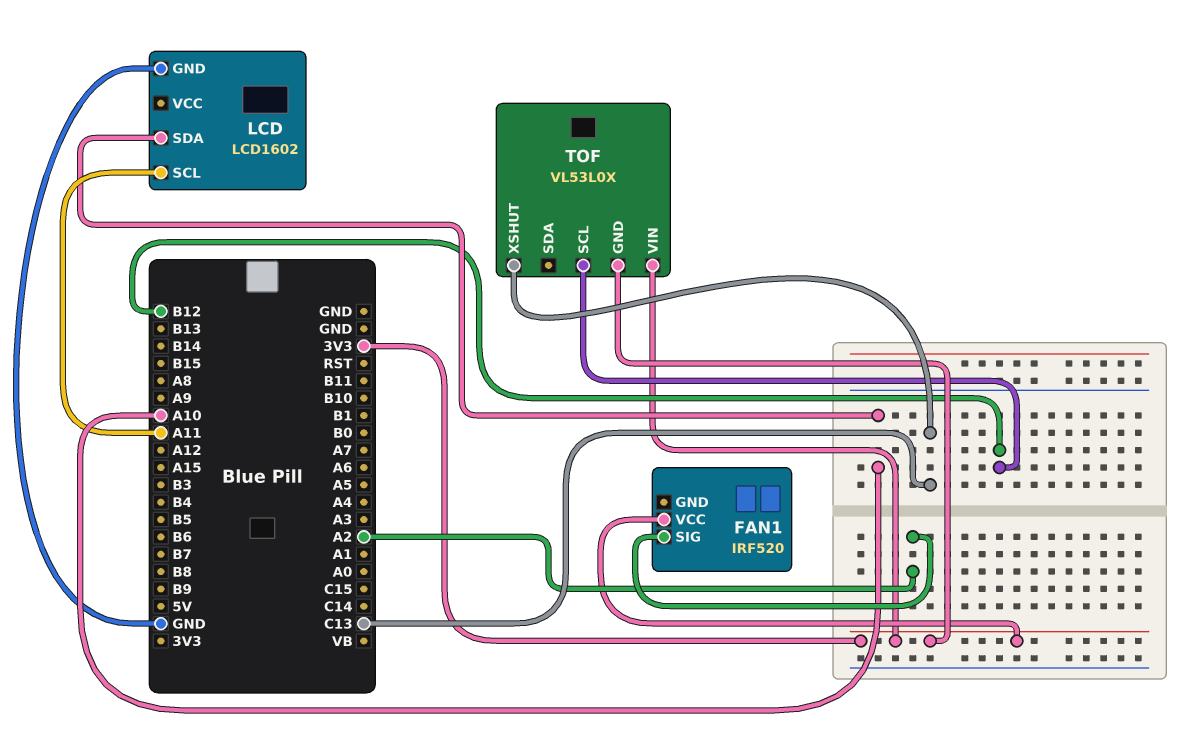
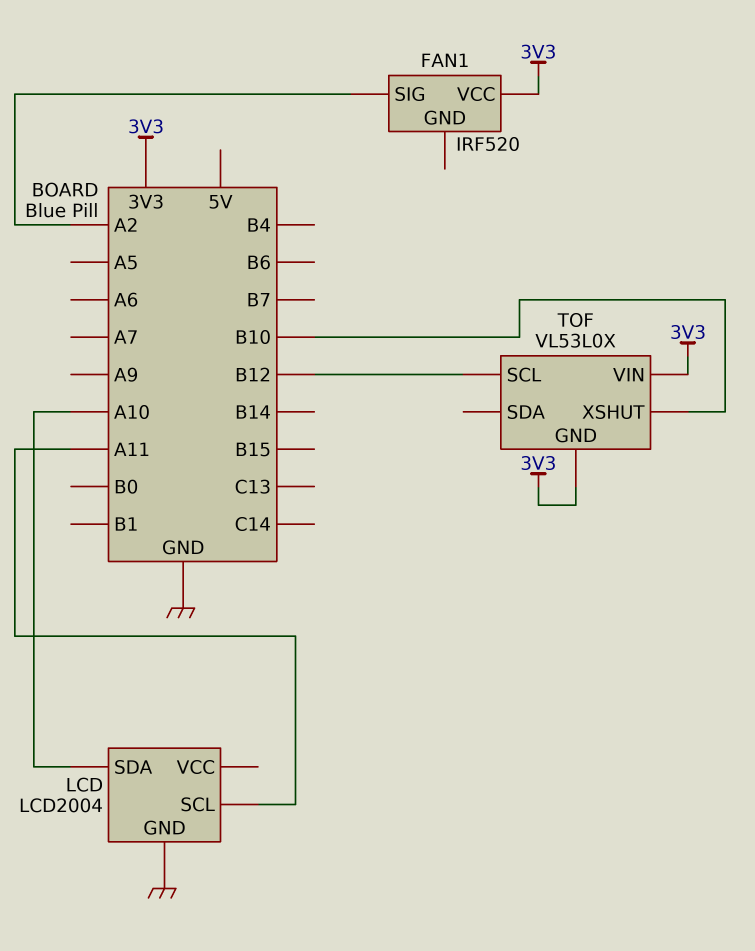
LCD: LCD1602 -> LCD2004
TOF pin XSHUT: C13 -> B10

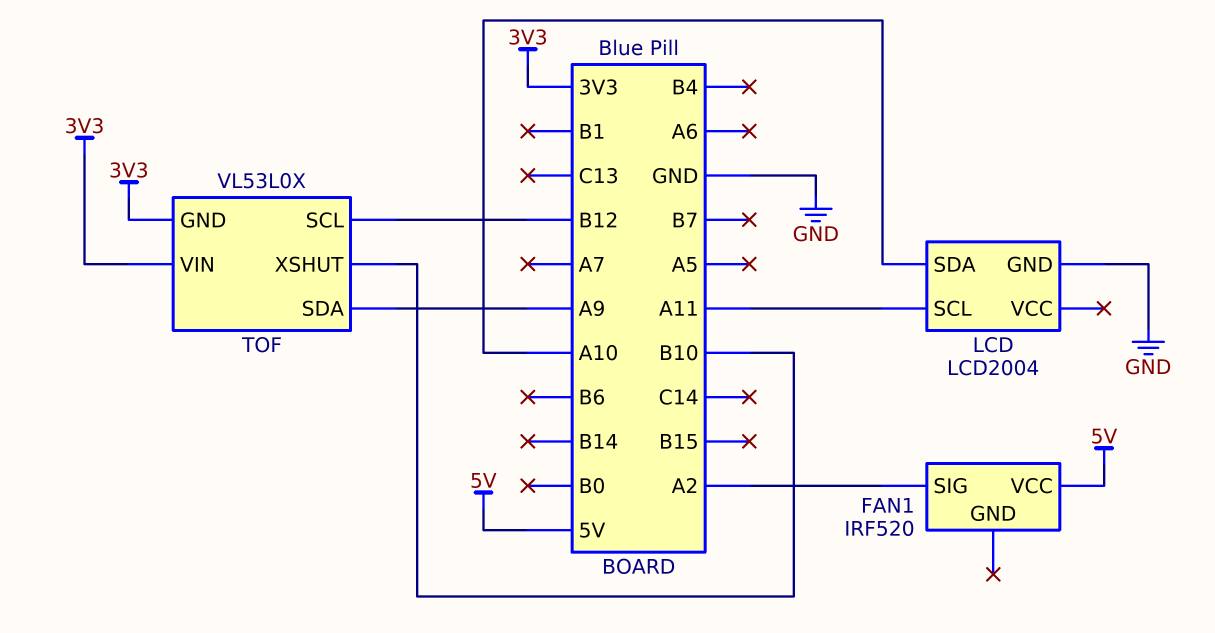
FAN1 pin VCC: 3V3 -> 5V
TOF pin SDA: none -> A9

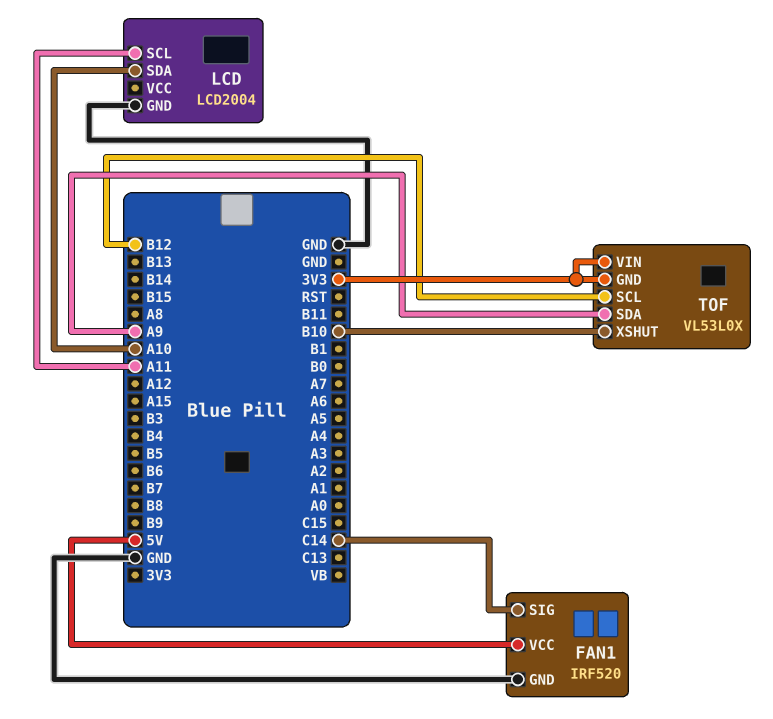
FAN1 pin GND: none -> GND
FAN1 pin SIG: A2 -> C14

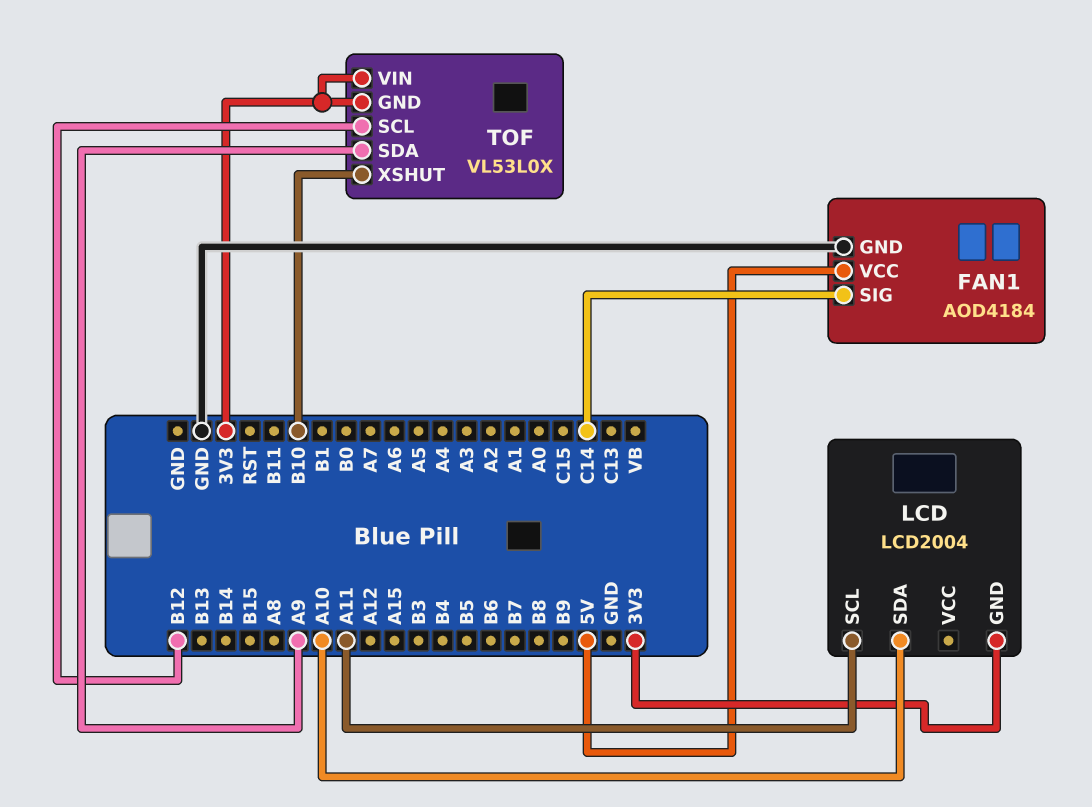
FAN1: IRF520 -> AOD4184
LCD pin GND: GND -> 3V3

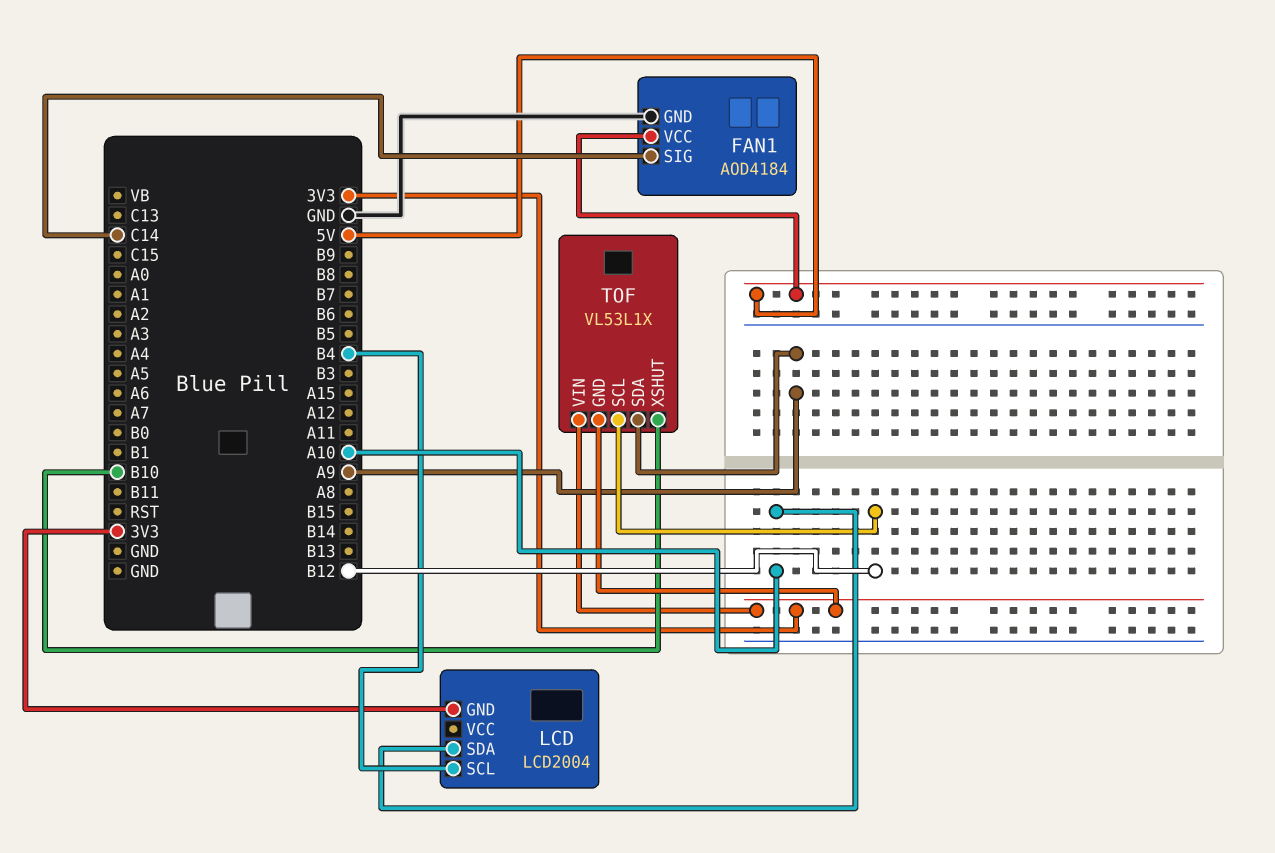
LCD pin SCL: A11 -> B4
TOF: VL53L0X -> VL53L1X

